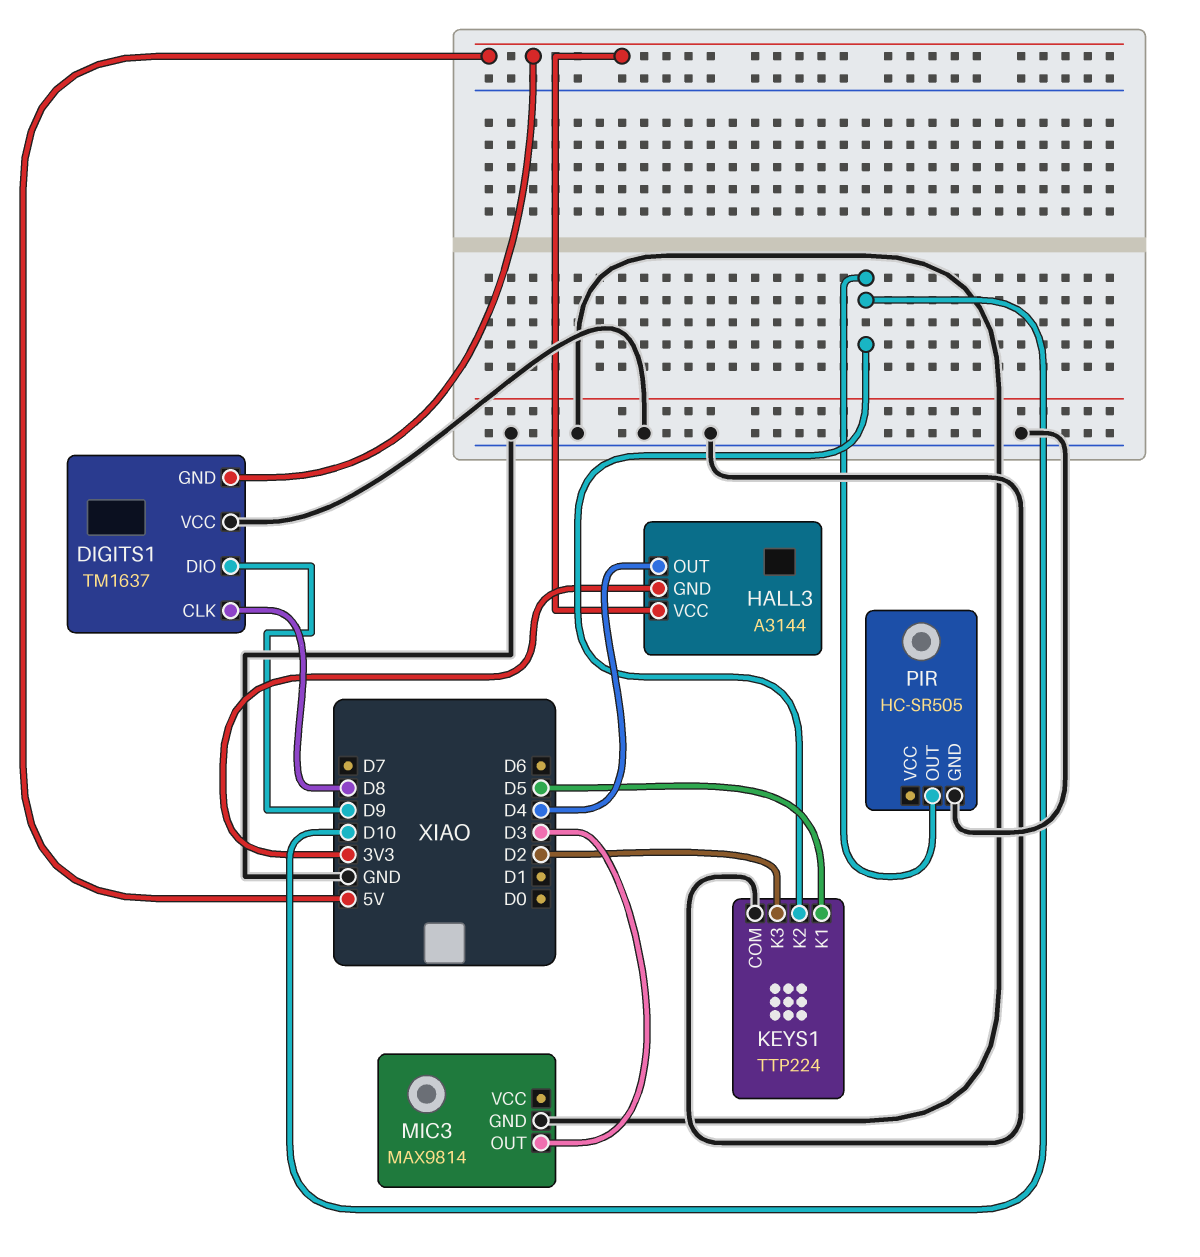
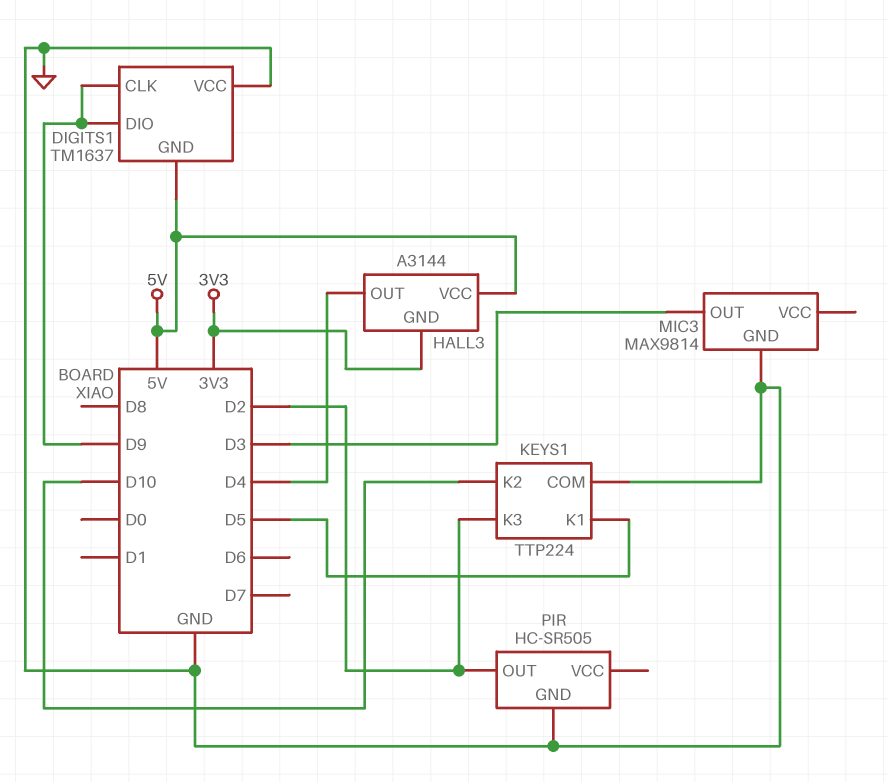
DIGITS1 pin CLK: D8 -> D9
PIR pin OUT: D10 -> D2

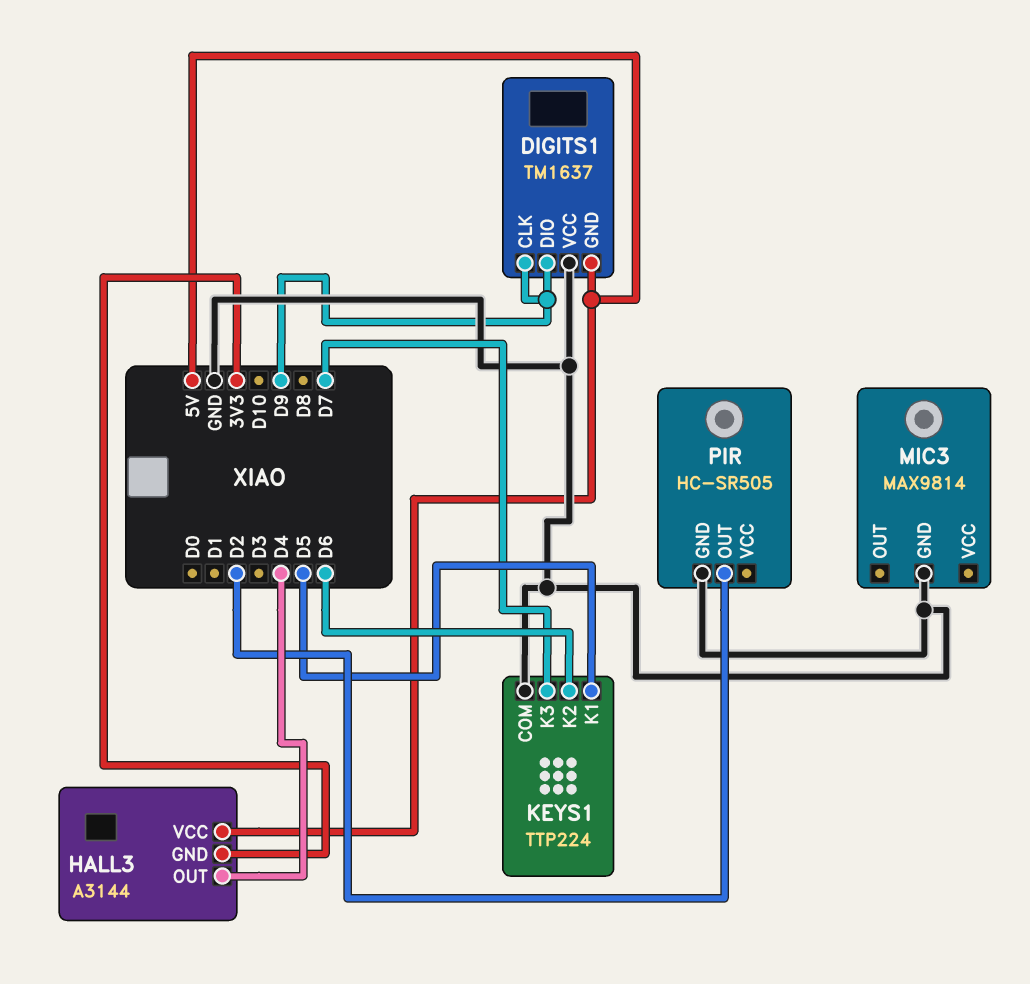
KEYS1 pin K2: D10 -> D6
KEYS1 pin K3: D2 -> D7
MIC3 pin OUT: D3 -> none

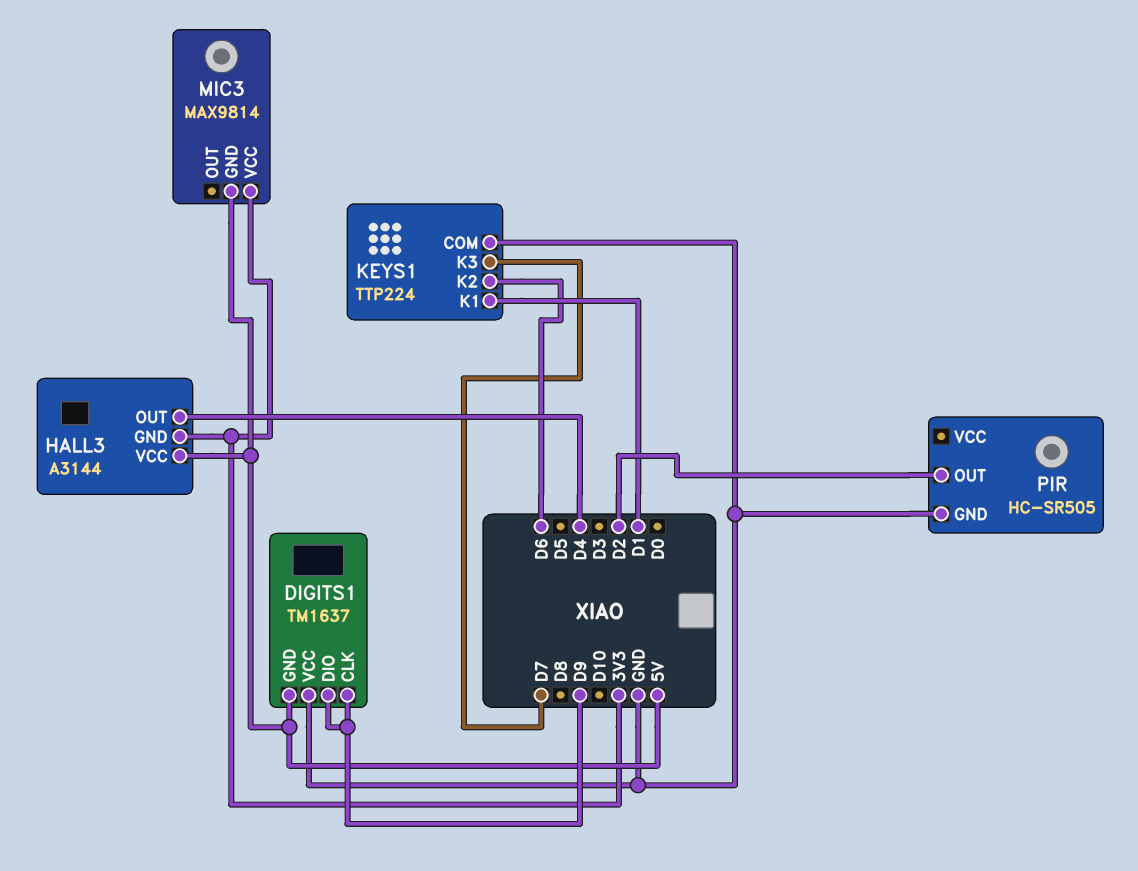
KEYS1 pin K1: D5 -> D1
MIC3 pin GND: GND -> 5V
MIC3 pin VCC: none -> 3V3

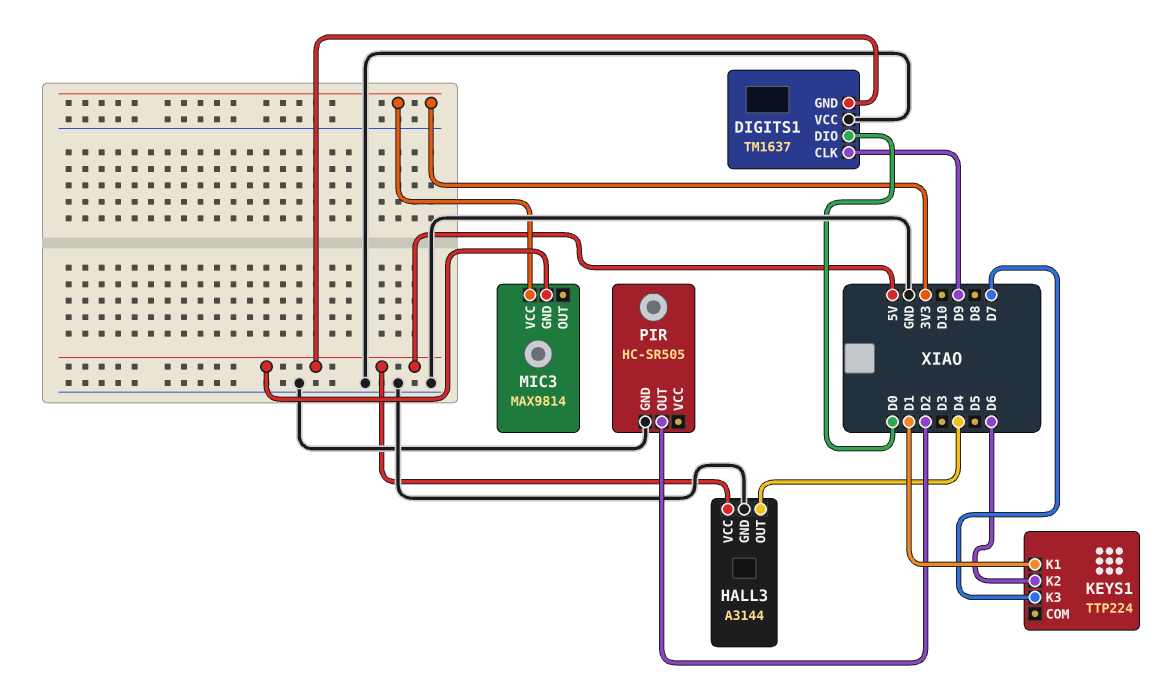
DIGITS1 pin DIO: D9 -> D0
HALL3 pin GND: 3V3 -> GND
KEYS1 pin COM: GND -> none

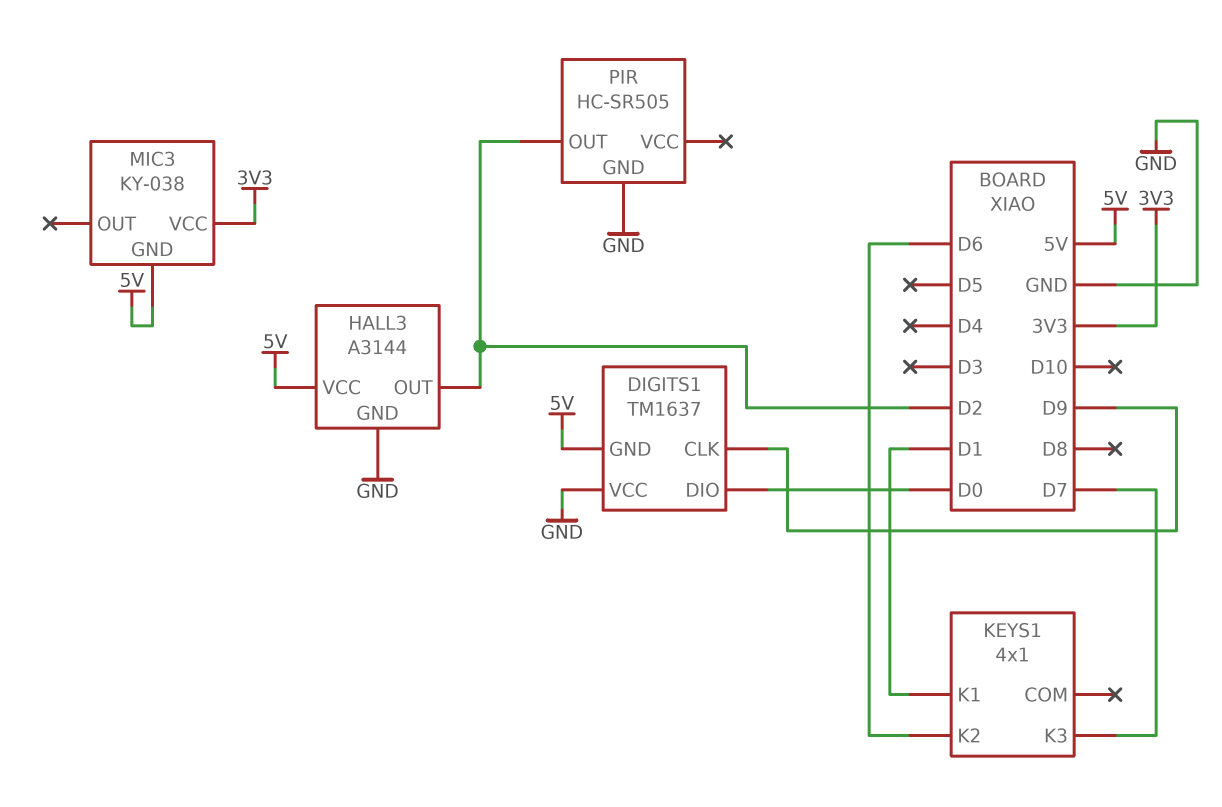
HALL3 pin OUT: D4 -> D2
KEYS1: TTP224 -> 4x1
MIC3: MAX9814 -> KY-038

